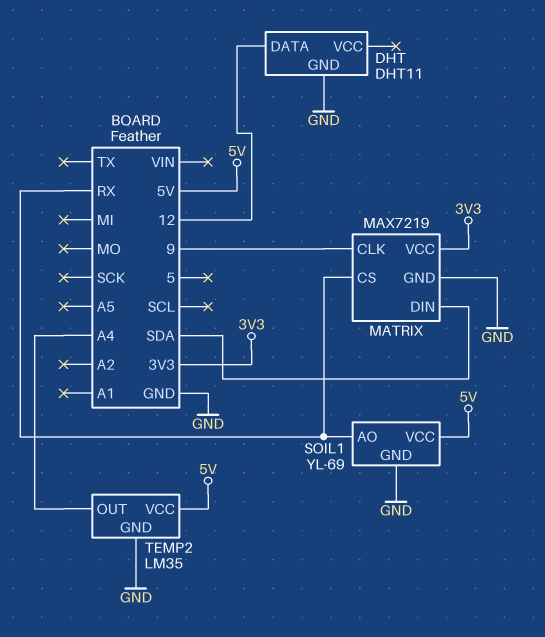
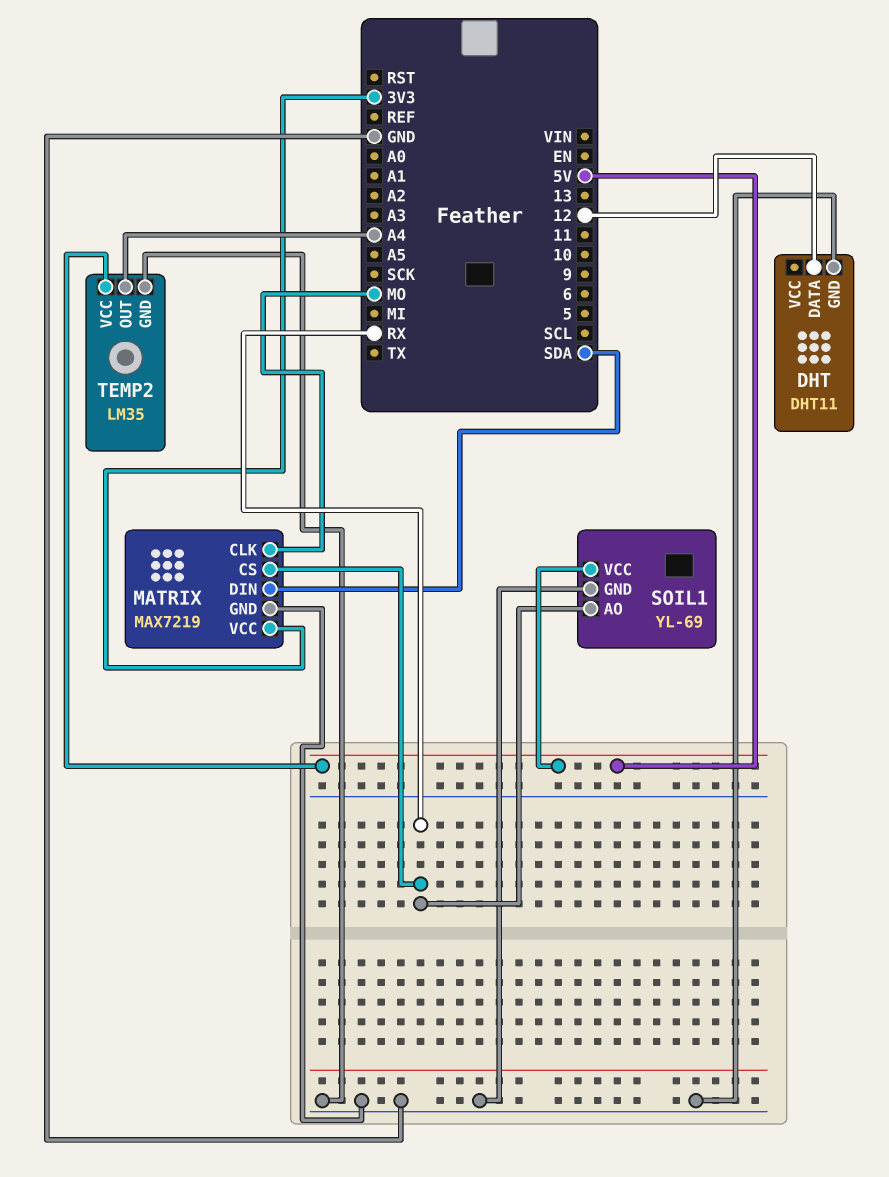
MATRIX pin CLK: 9 -> MO

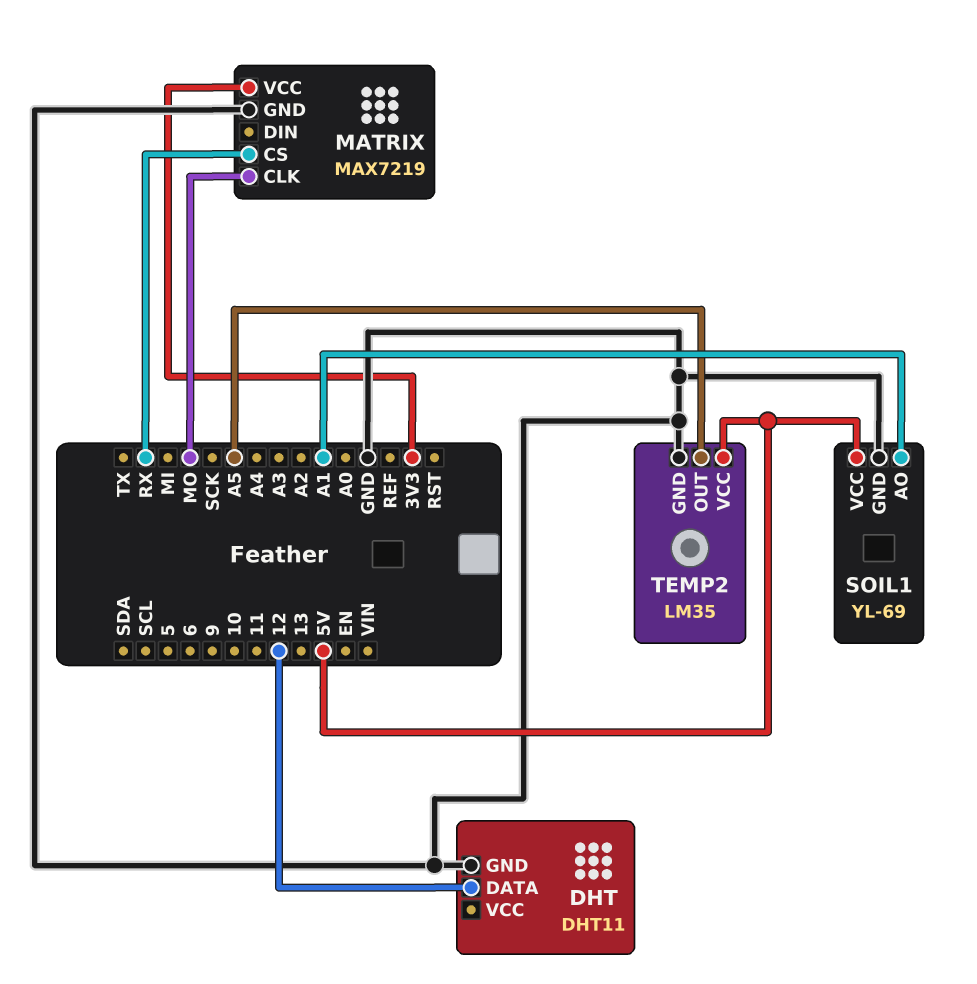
MATRIX pin DIN: SDA -> none
SOIL1 pin AO: RX -> A1
TEMP2 pin OUT: A4 -> A5

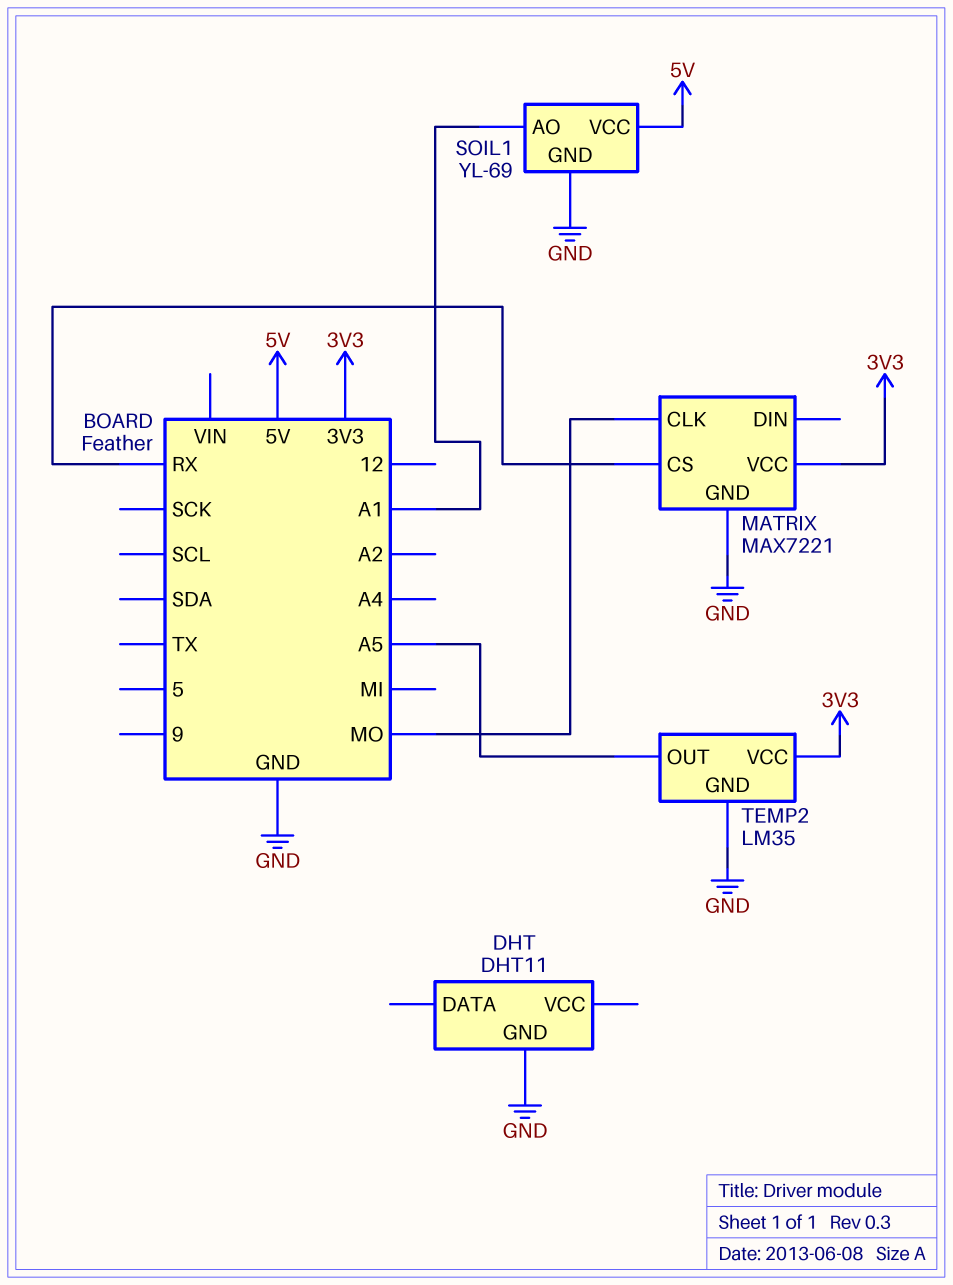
DHT pin DATA: 12 -> none
MATRIX: MAX7219 -> MAX7221
TEMP2 pin VCC: 5V -> 3V3

